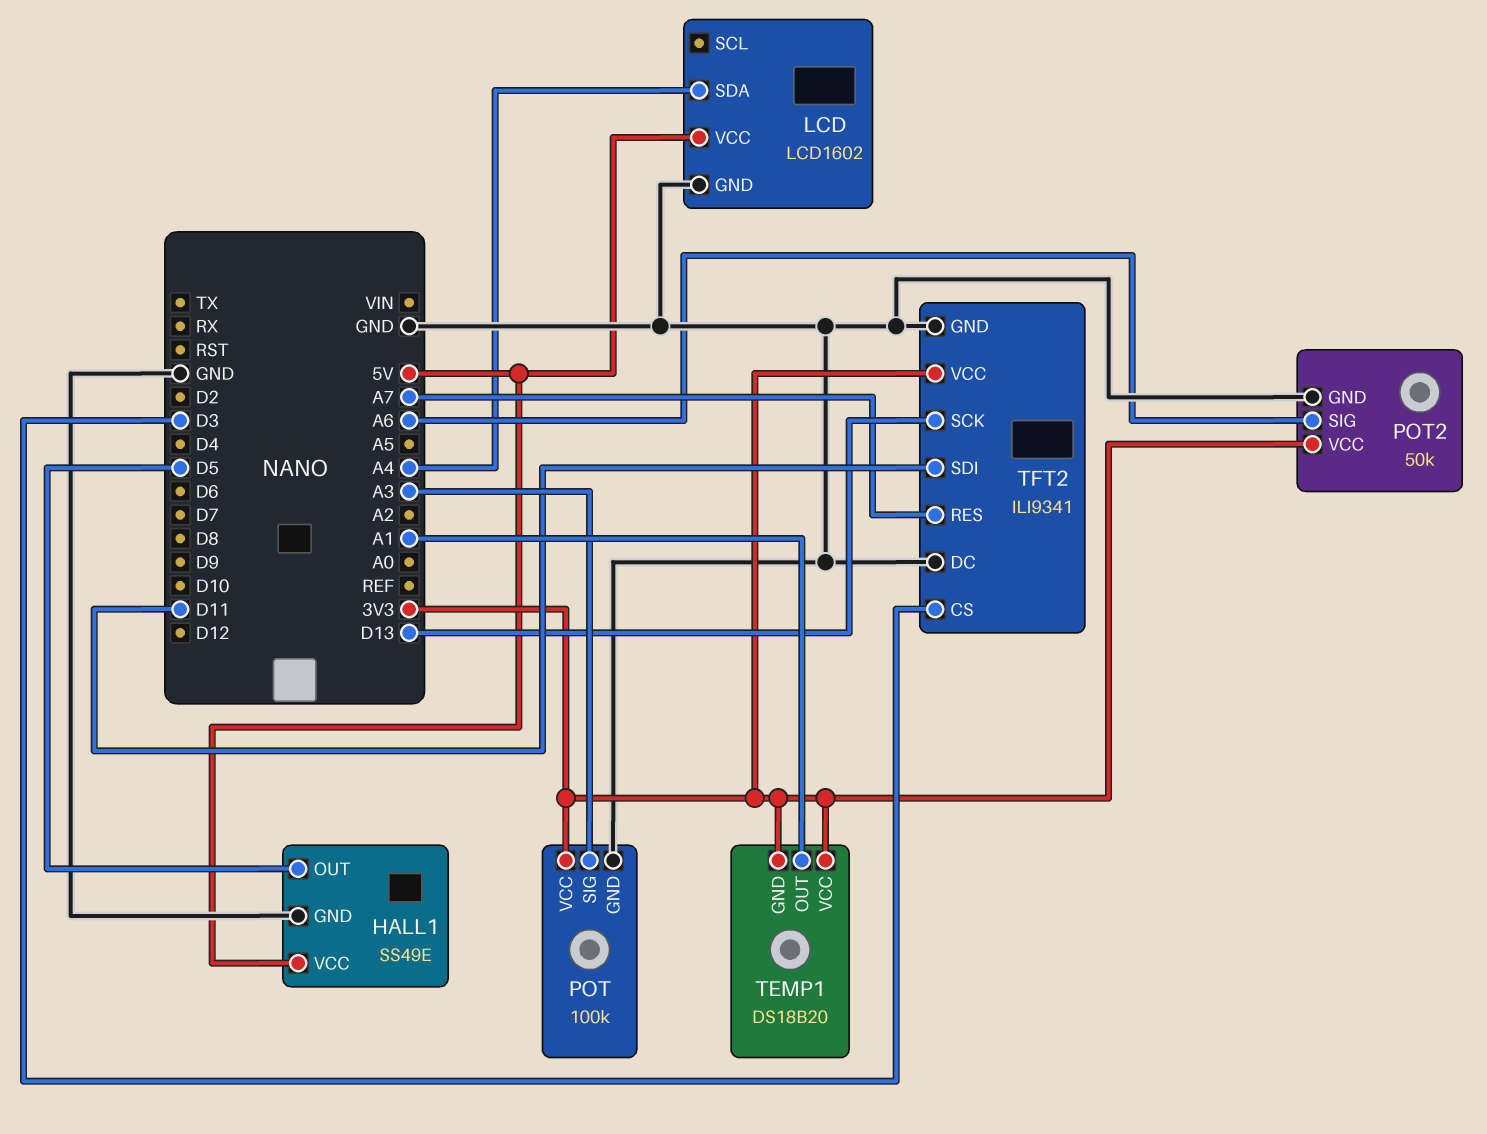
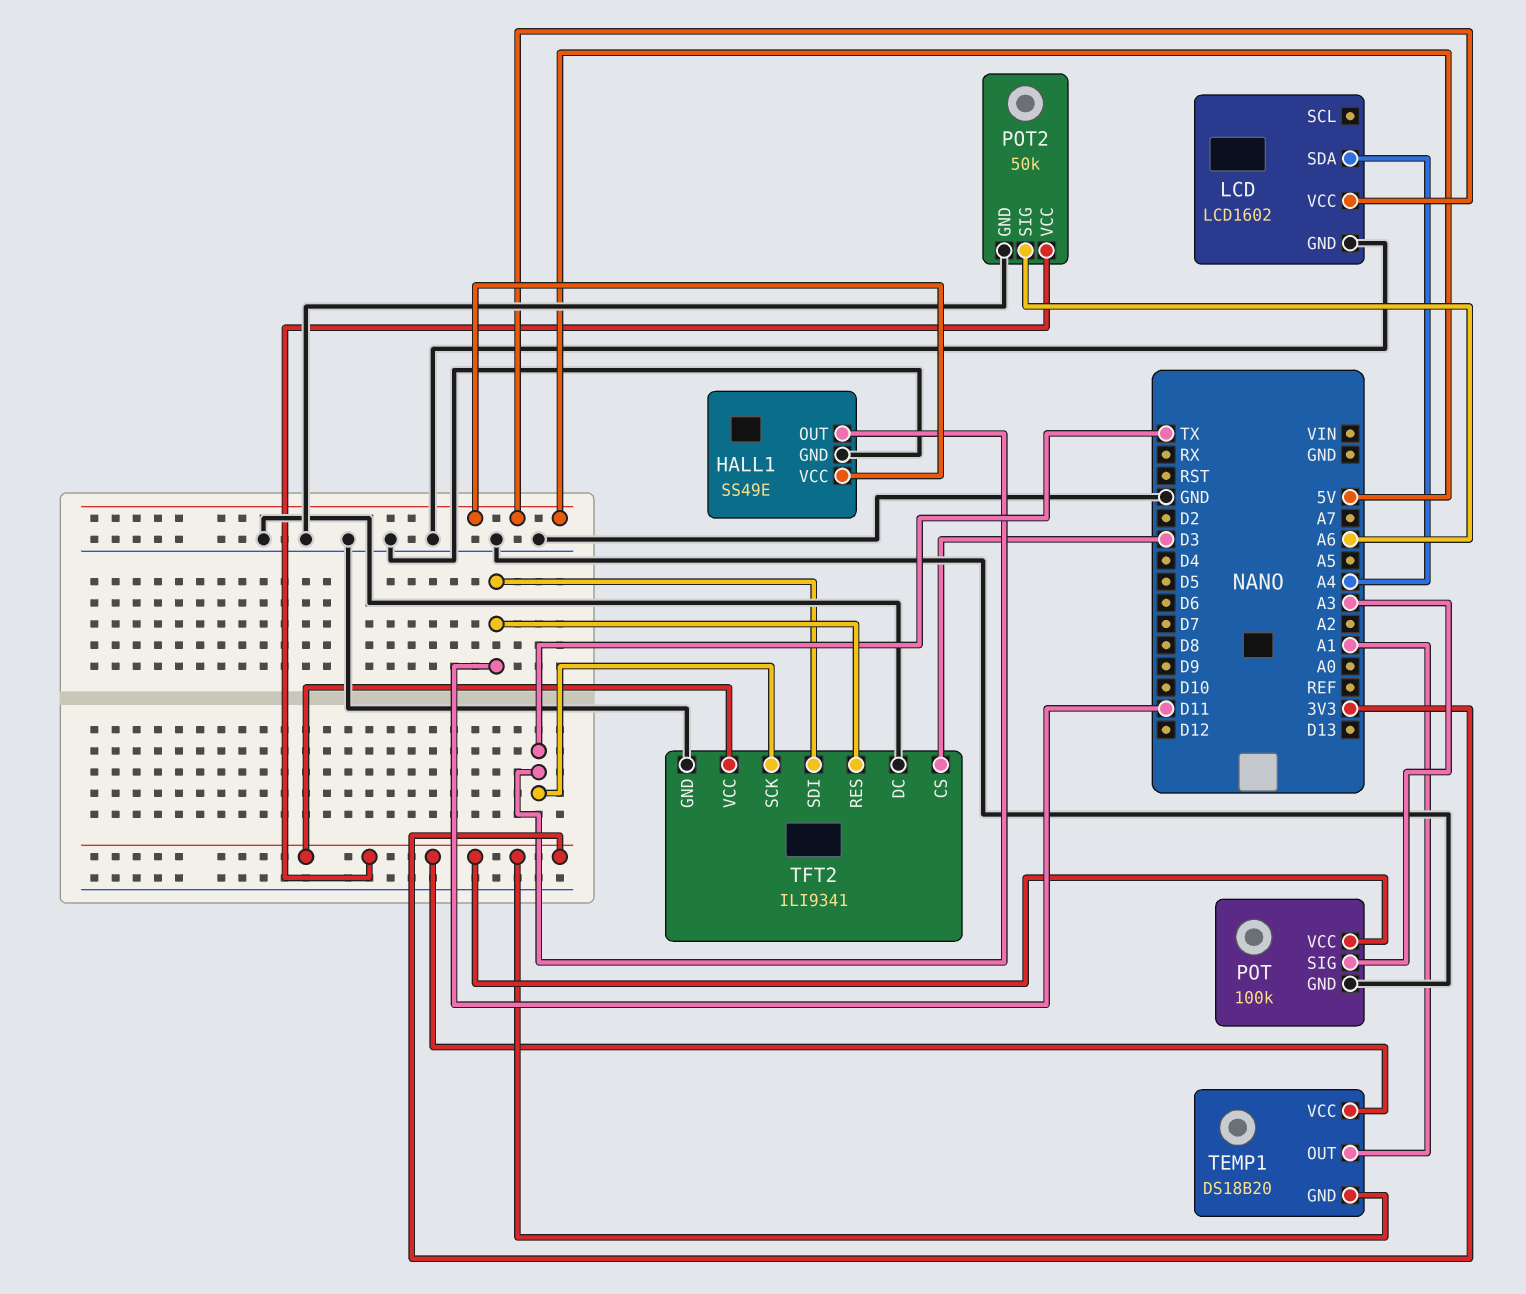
HALL1 pin OUT: D5 -> TX
TFT2 pin RES: A7 -> D11
TFT2 pin SCK: D13 -> TX

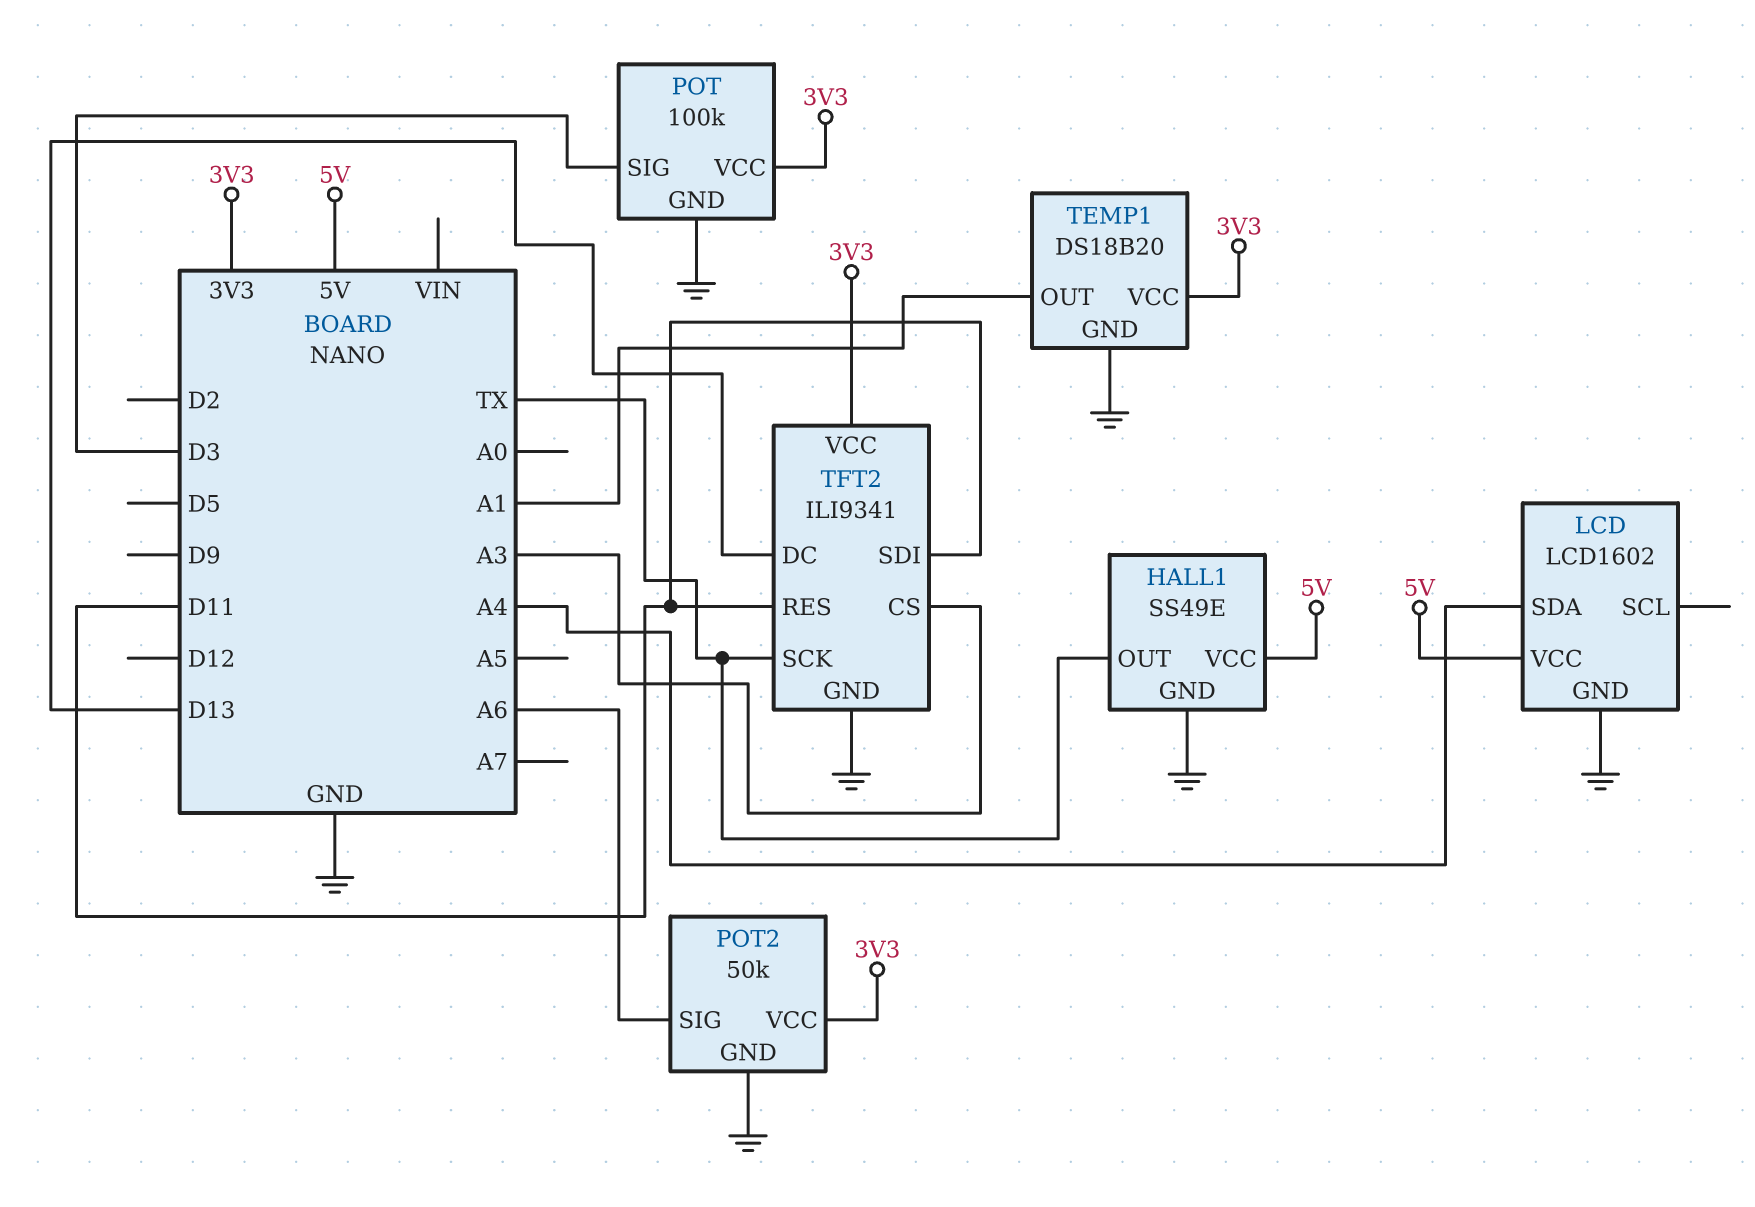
POT pin SIG: A3 -> D3
TEMP1 pin GND: 3V3 -> GND
TFT2 pin CS: D3 -> A3
TFT2 pin DC: GND -> D13

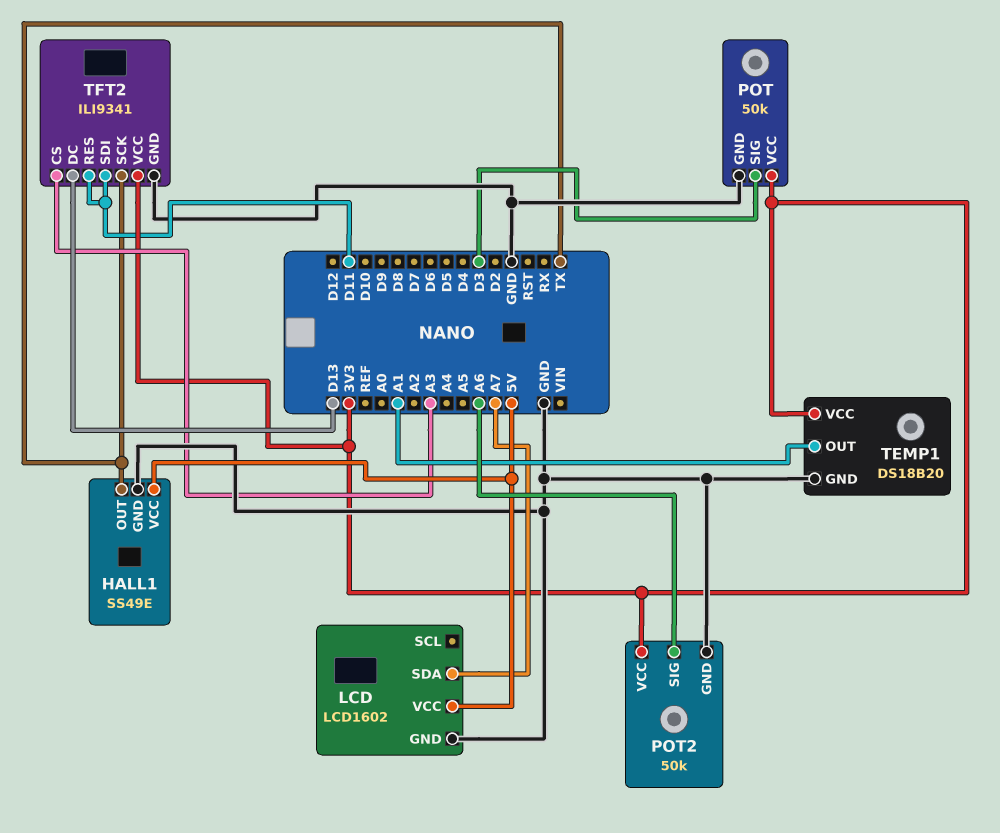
LCD pin SDA: A4 -> A7
POT: 100k -> 50k

